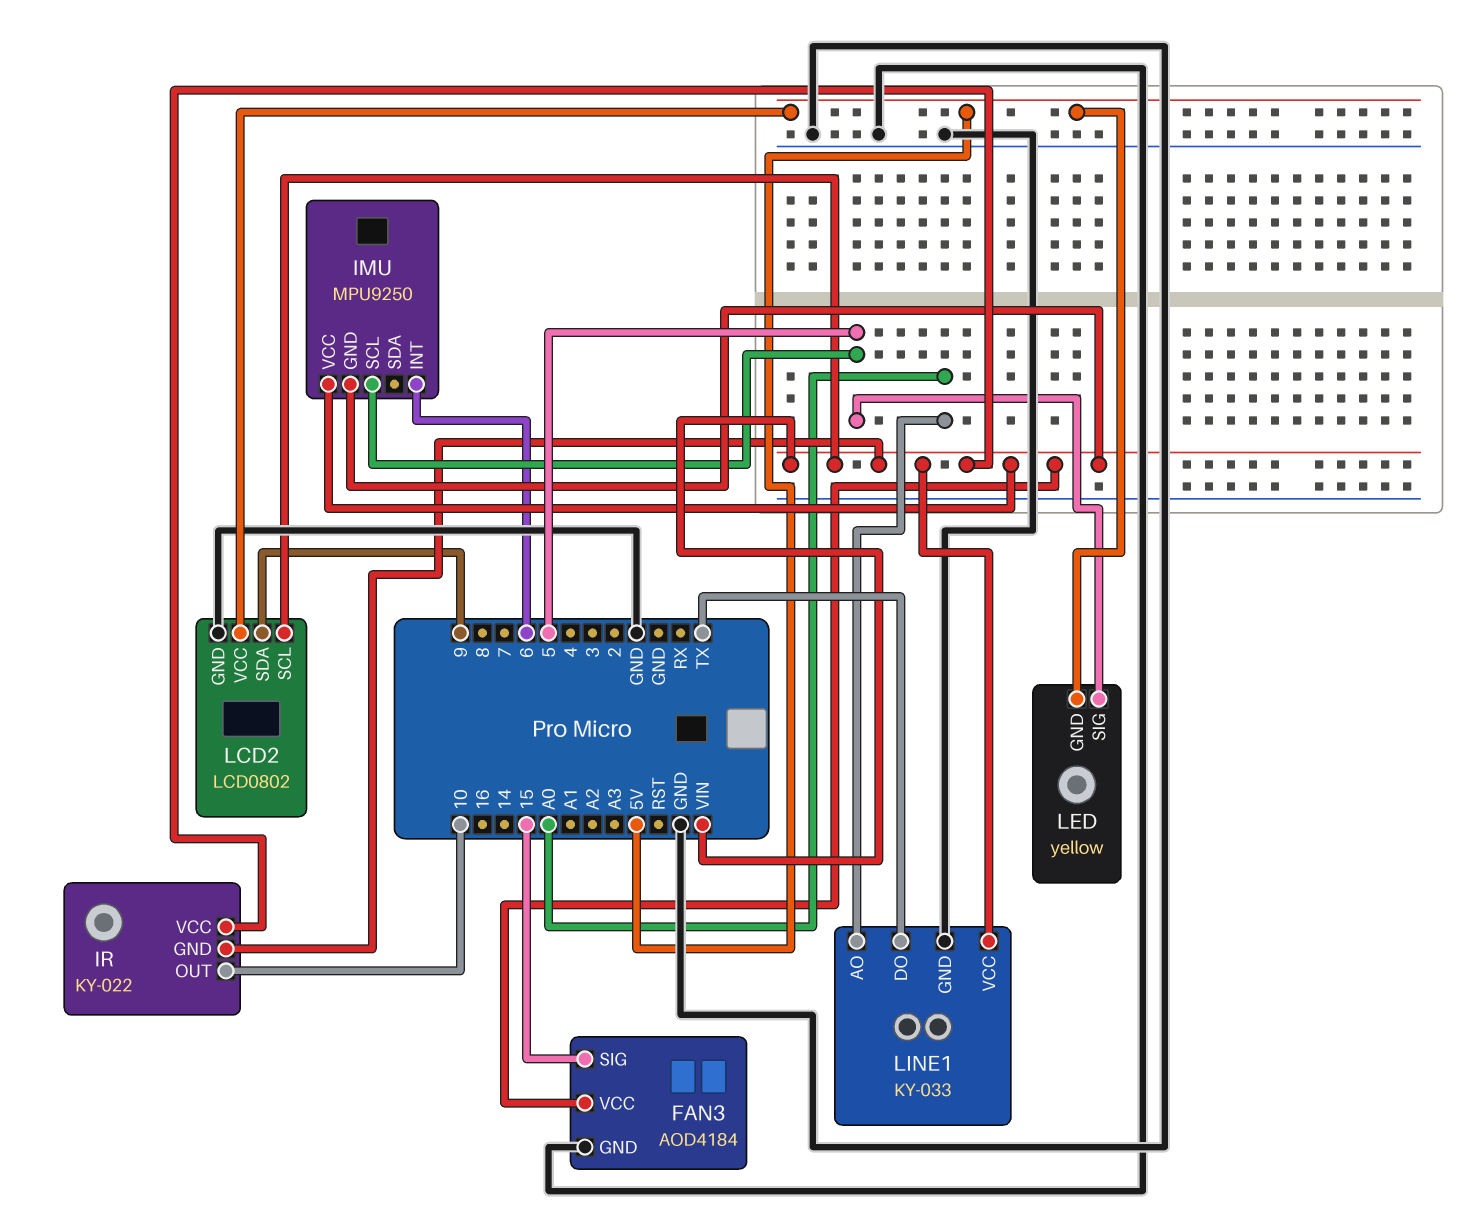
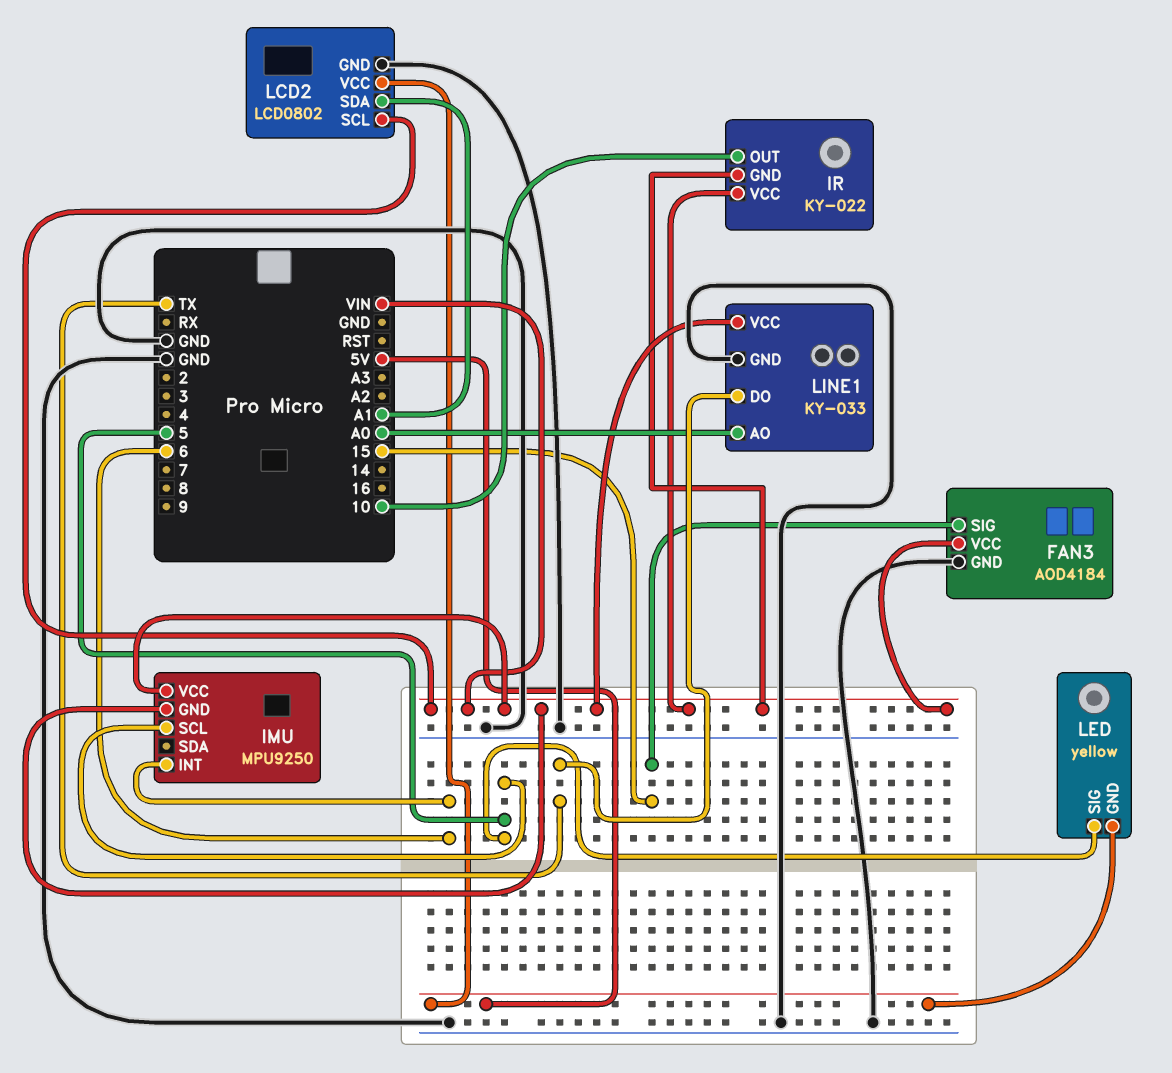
LCD2 pin SDA: 9 -> A1

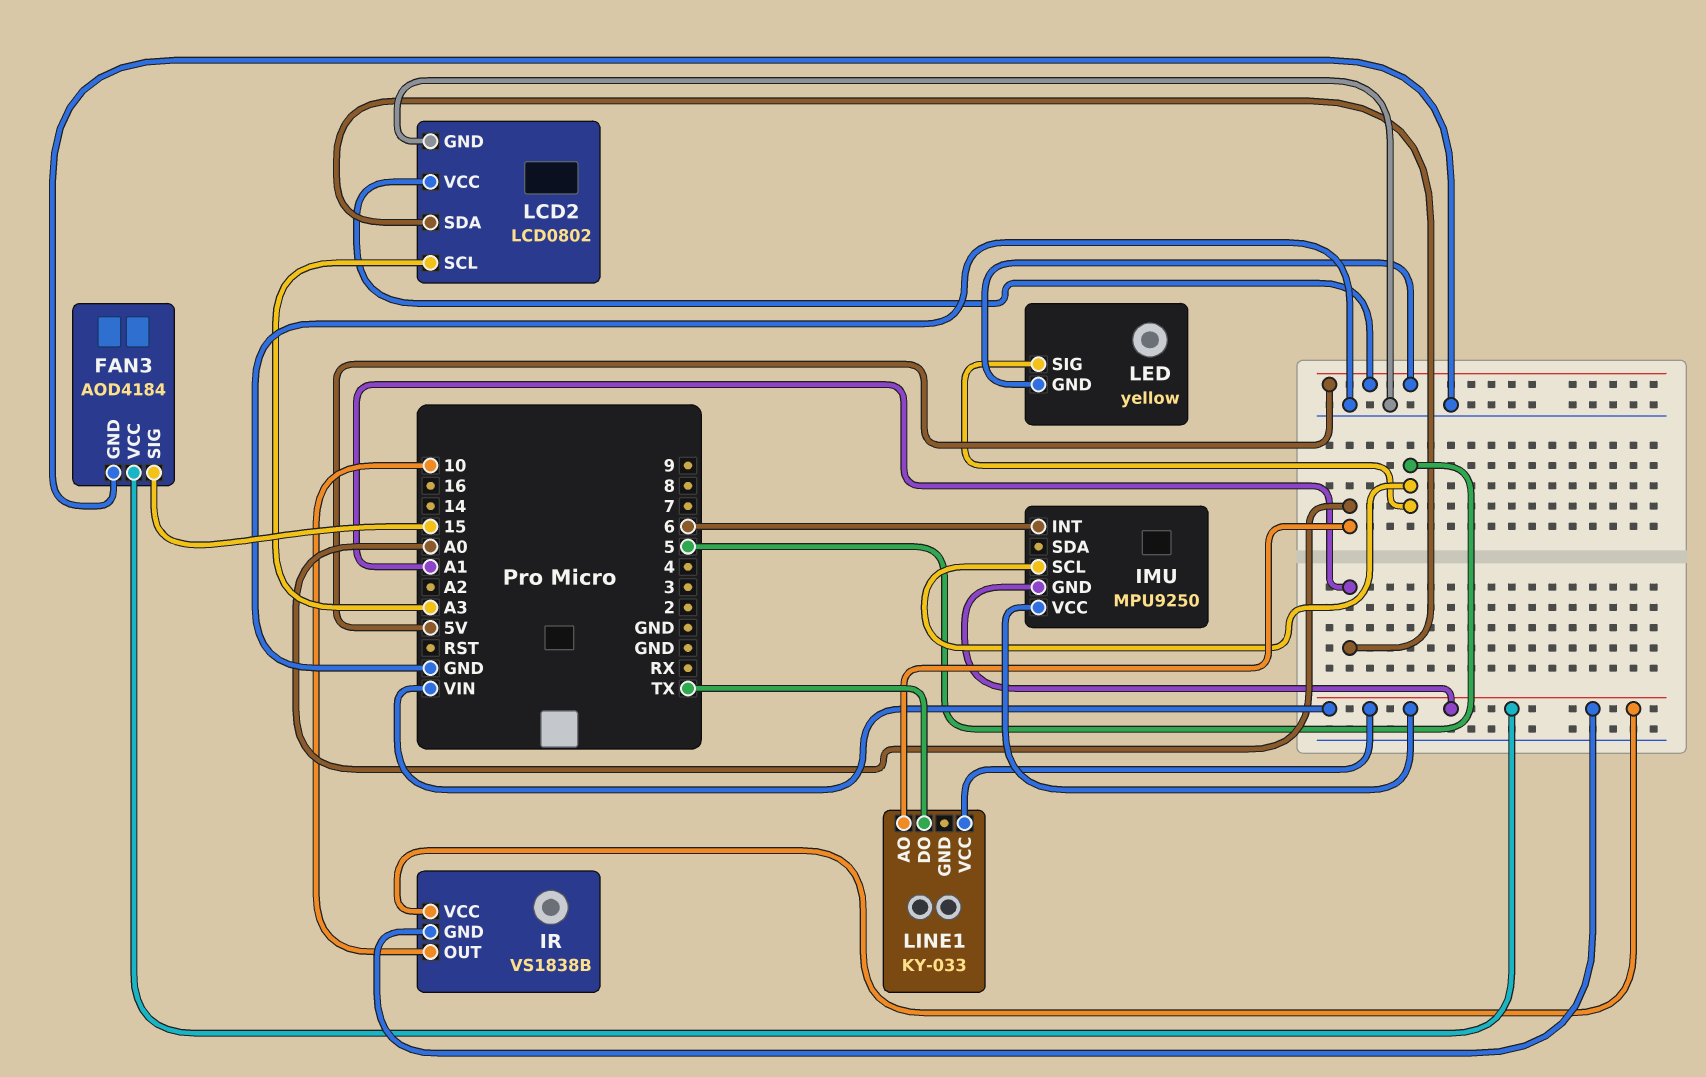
IR: KY-022 -> VS1838B
LCD2 pin SCL: VIN -> A3
LINE1 pin GND: GND -> none

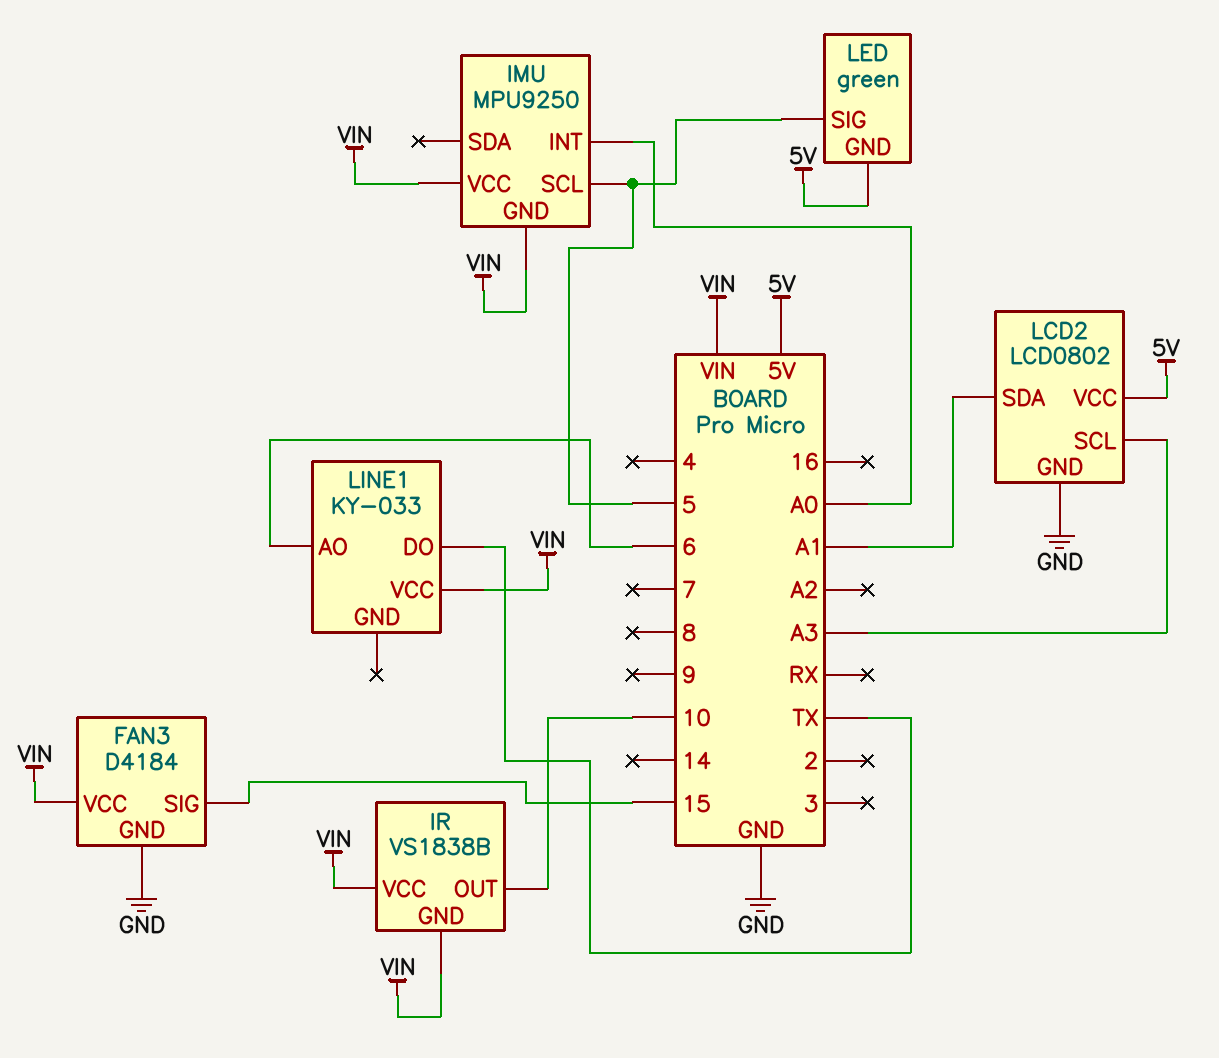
FAN3: AOD4184 -> D4184
IMU pin INT: 6 -> A0
LED: yellow -> green
LINE1 pin AO: A0 -> 6

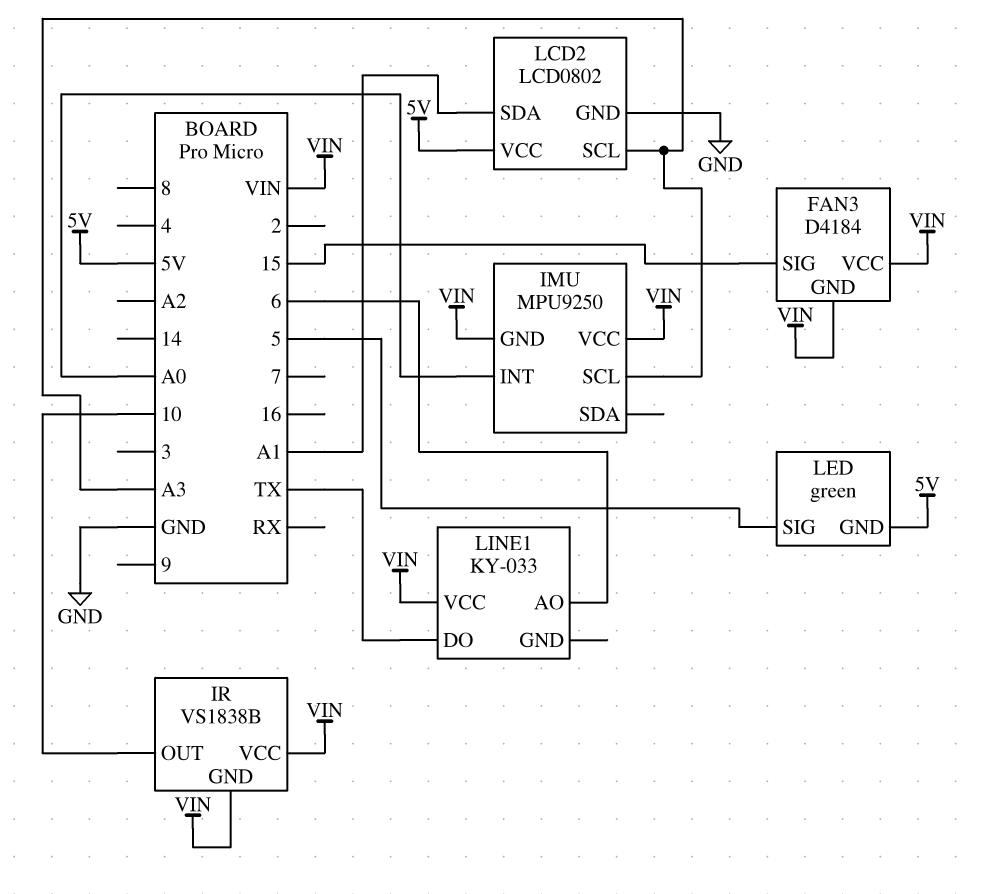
FAN3 pin GND: GND -> VIN
IMU pin SCL: 5 -> A3

